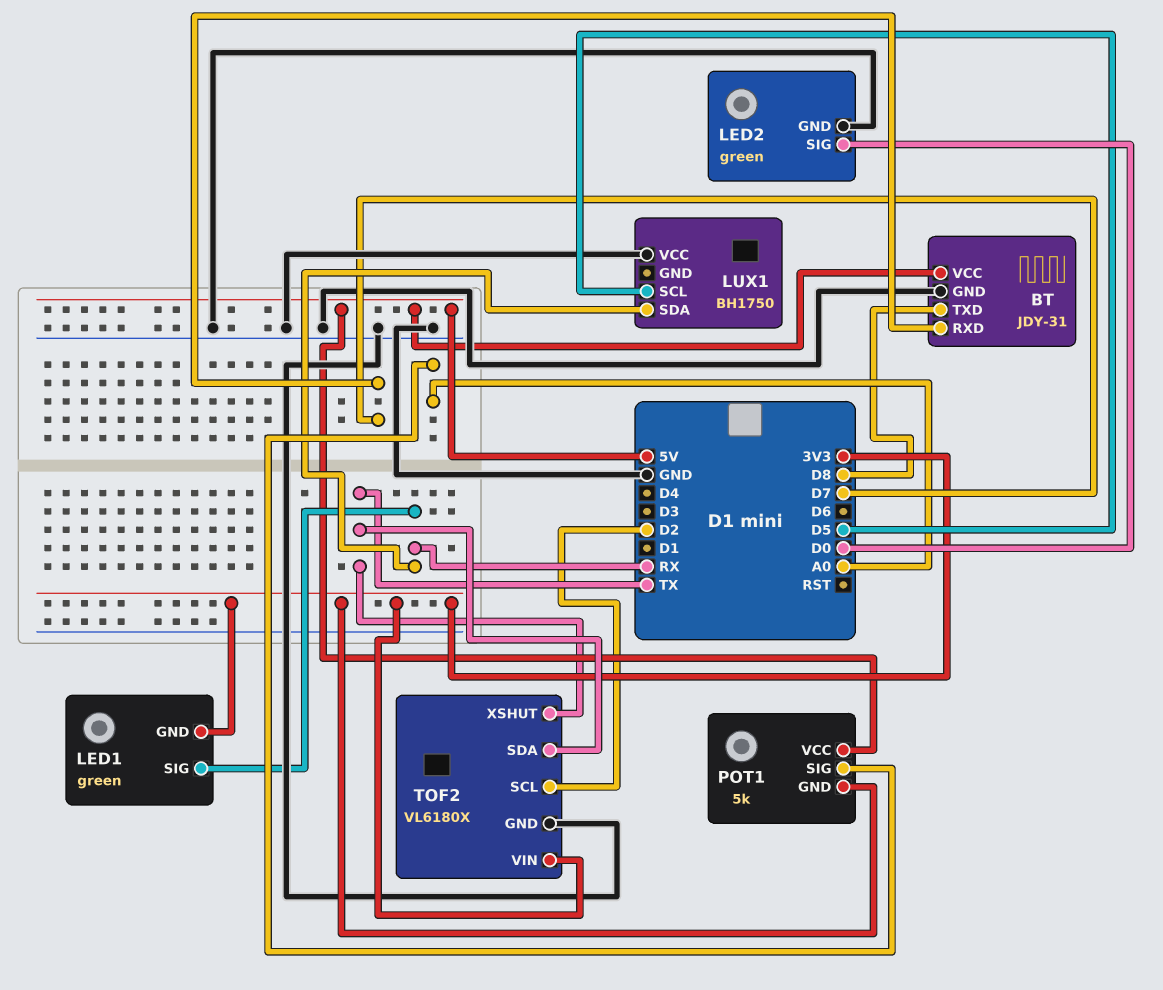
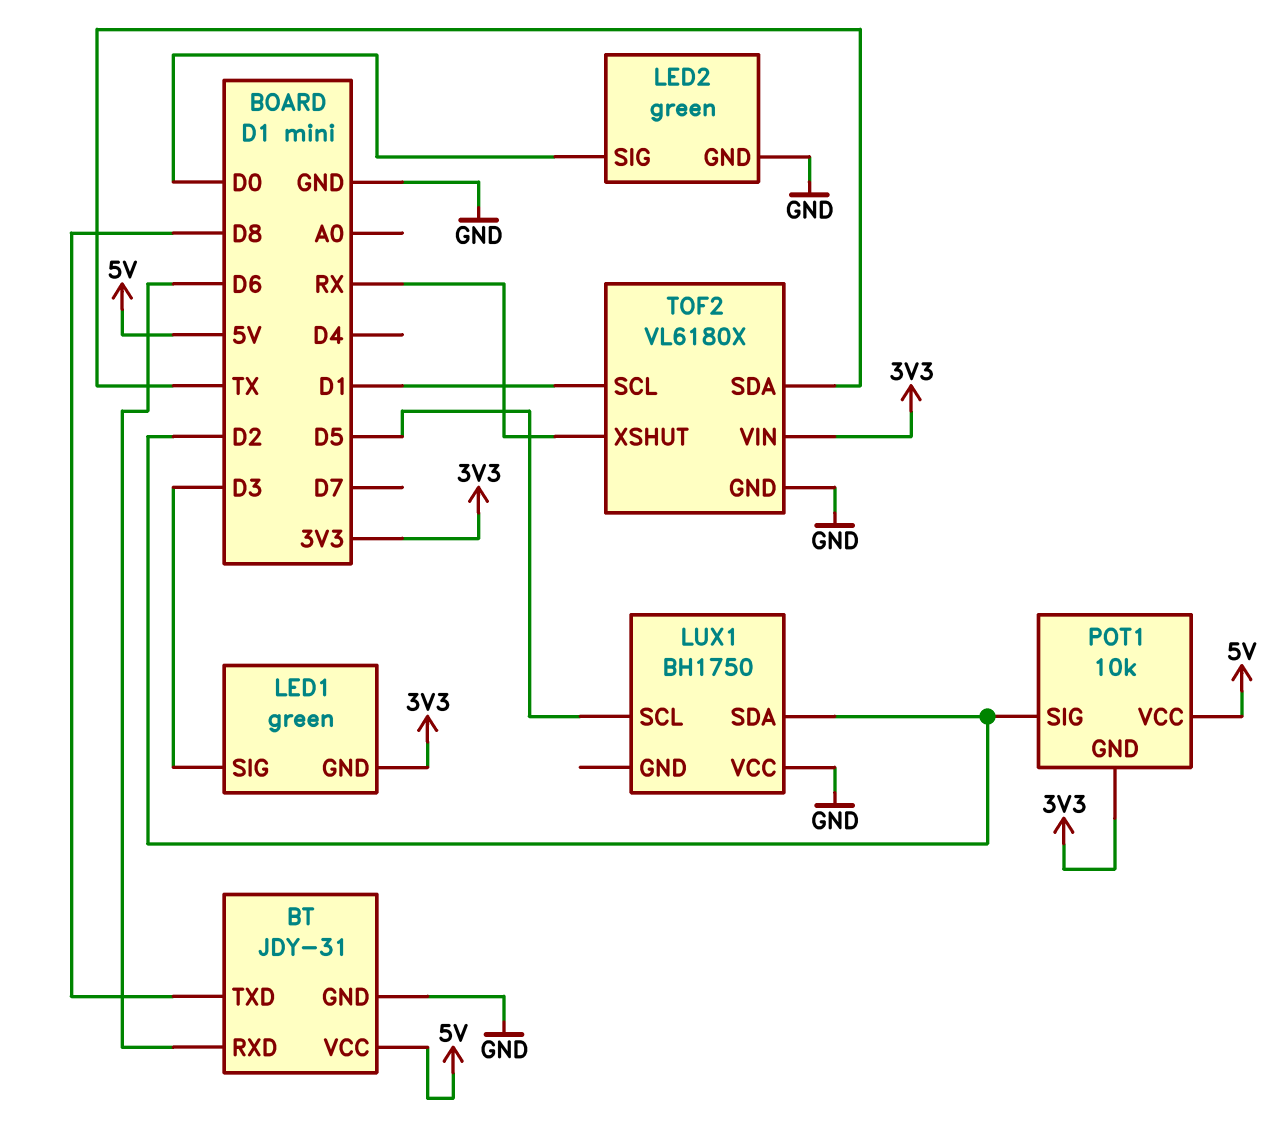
BT pin RXD: D7 -> D6
LED1 pin SIG: RX -> D3
LUX1 pin SDA: RX -> D2
POT1: 5k -> 10k
POT1 pin SIG: A0 -> D2
TOF2 pin SCL: D2 -> D1
TOF2 pin XSHUT: TX -> RX

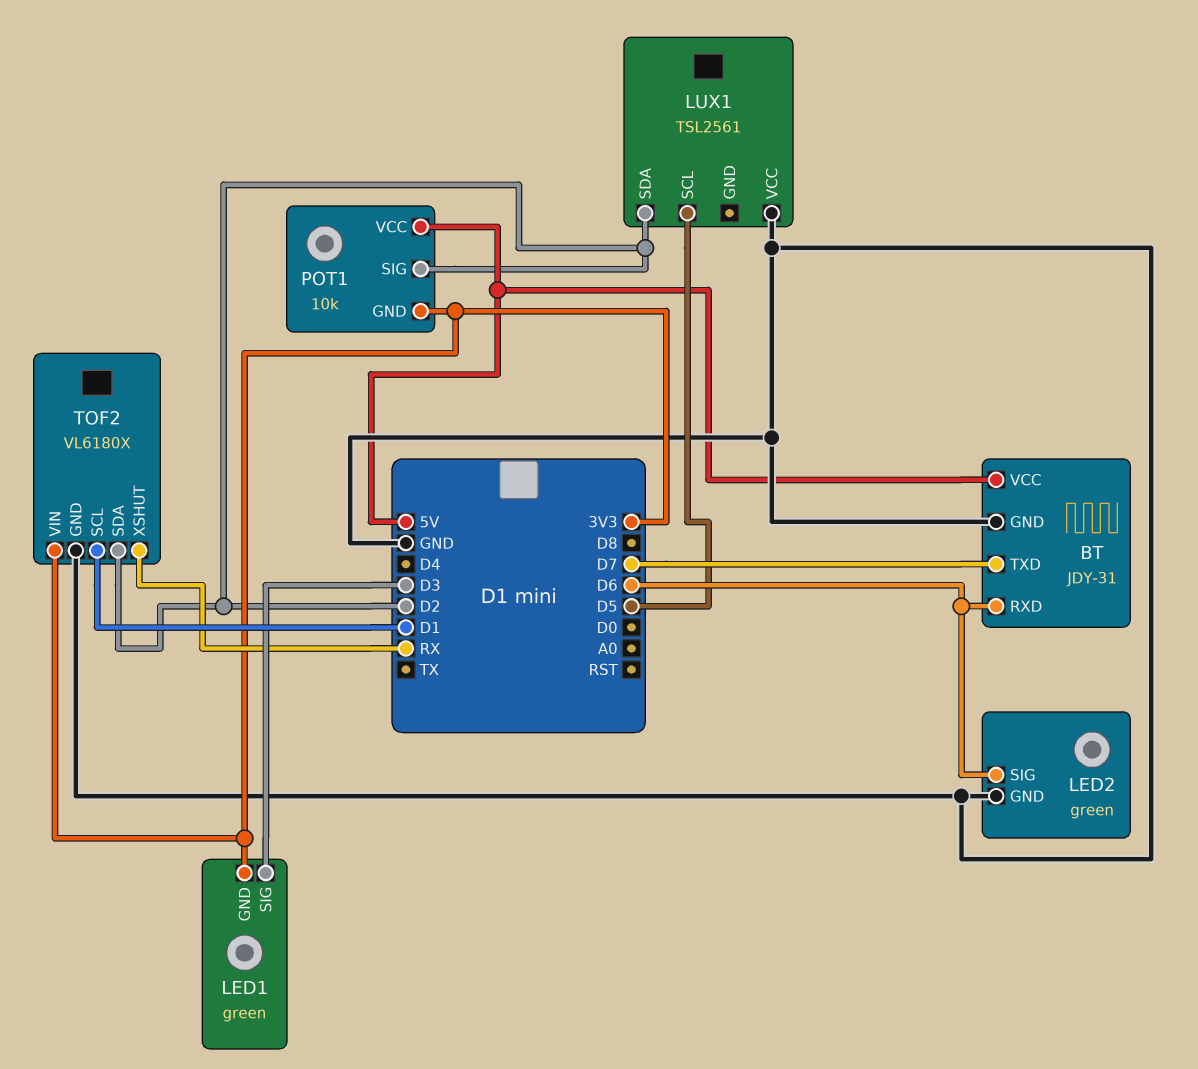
BT pin TXD: D8 -> D7
LED2 pin SIG: D0 -> D6
LUX1: BH1750 -> TSL2561
TOF2 pin SDA: TX -> D2

